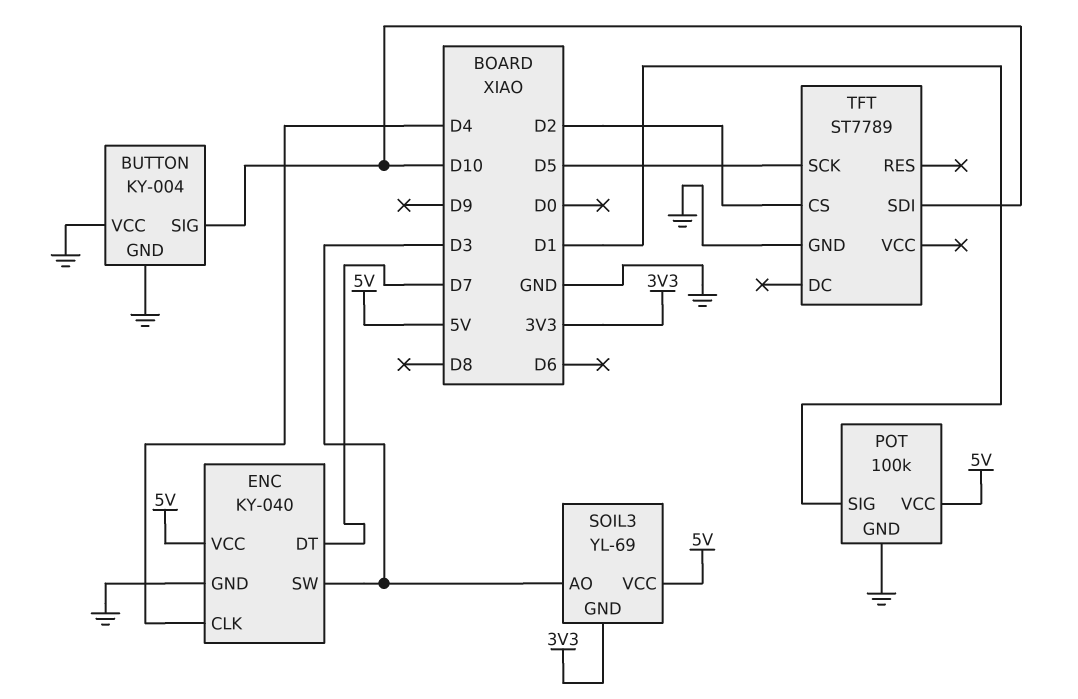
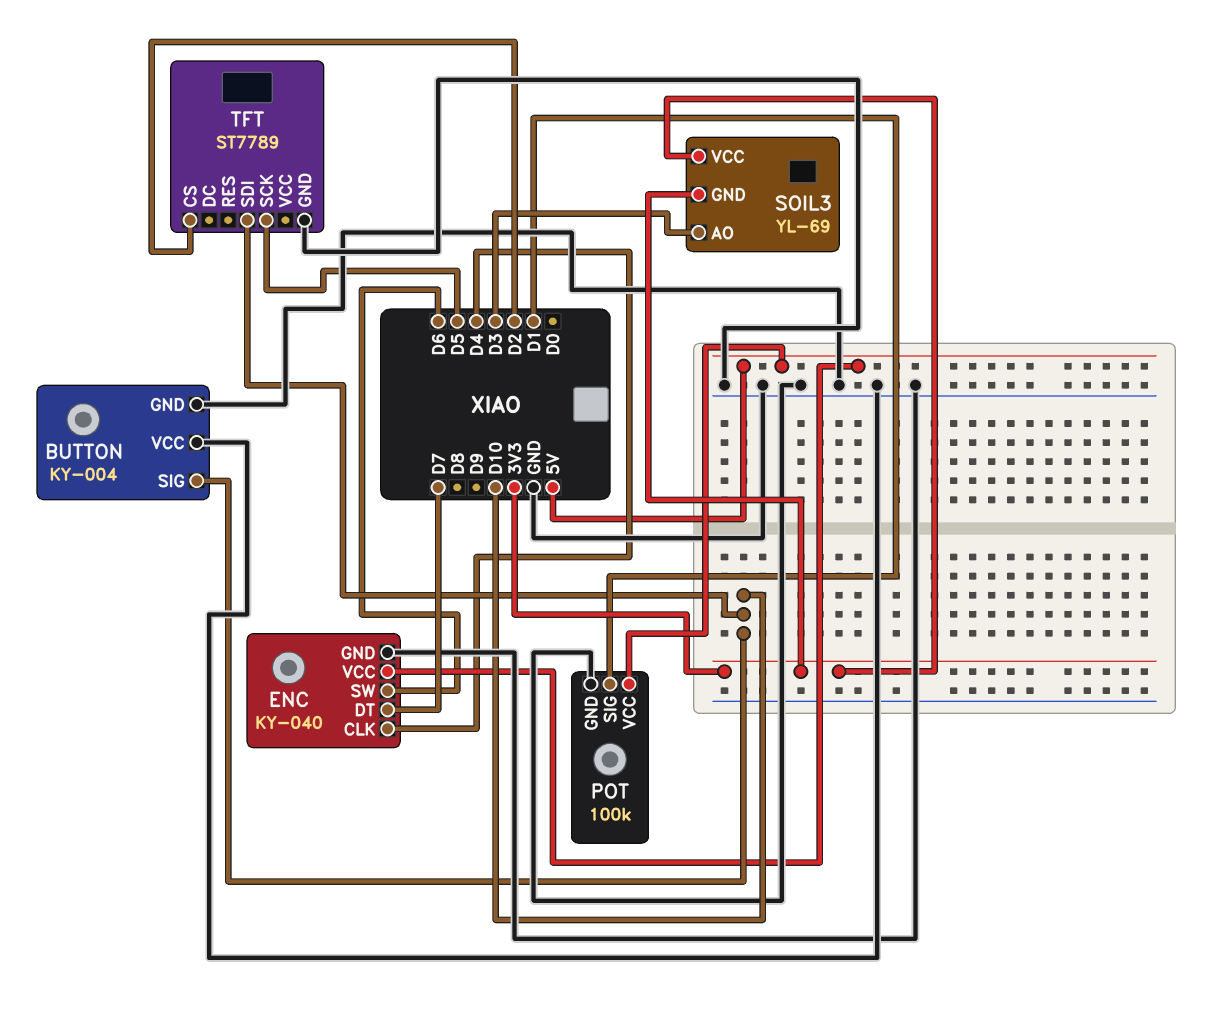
ENC pin SW: D3 -> D6
SOIL3 pin VCC: 5V -> 3V3

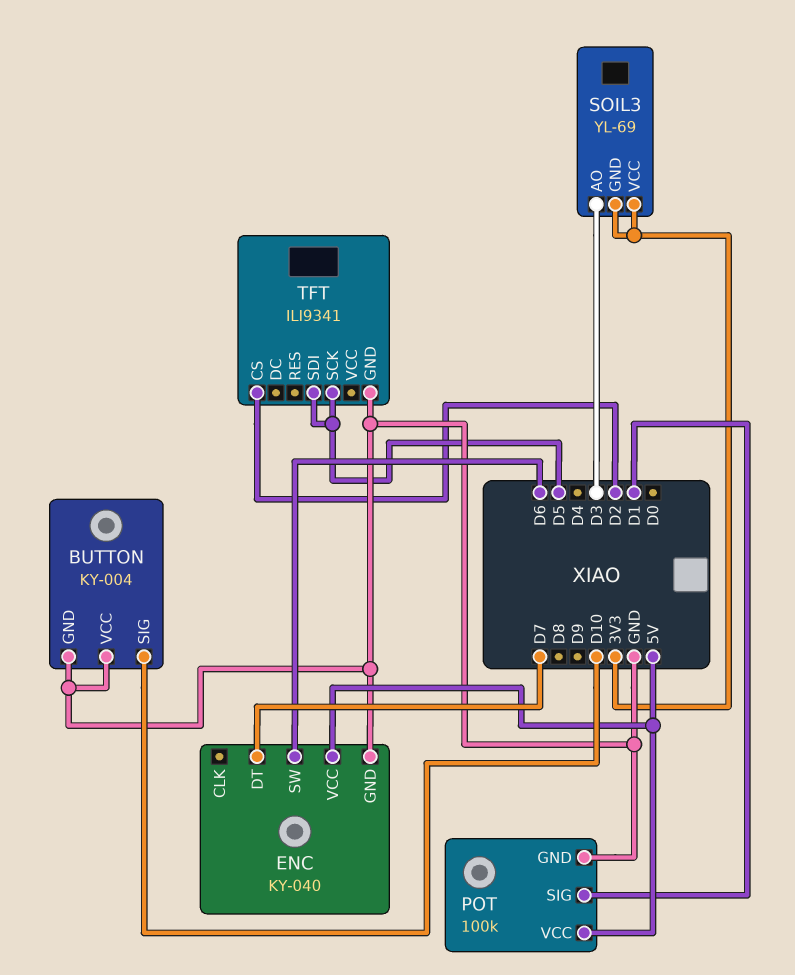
ENC pin CLK: D4 -> none
TFT: ST7789 -> ILI9341
TFT pin SDI: D10 -> D5

